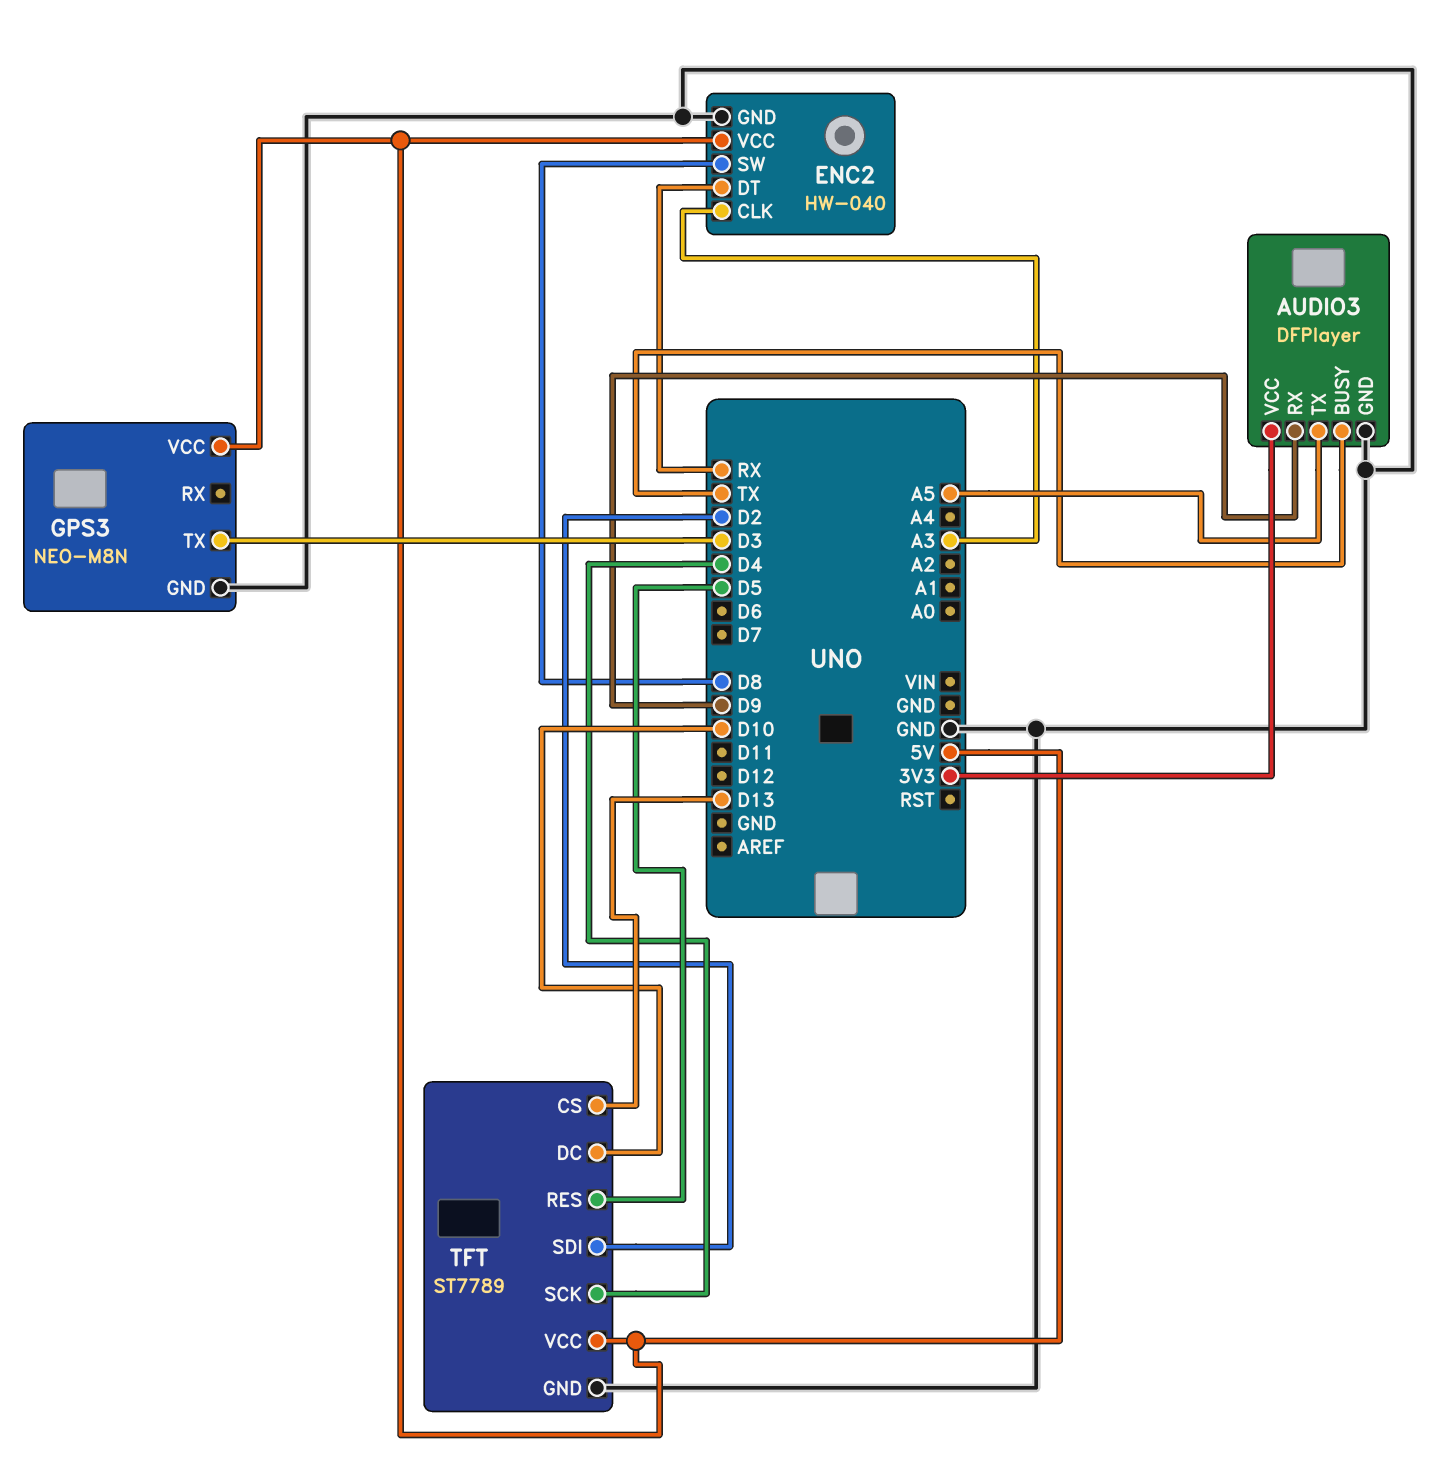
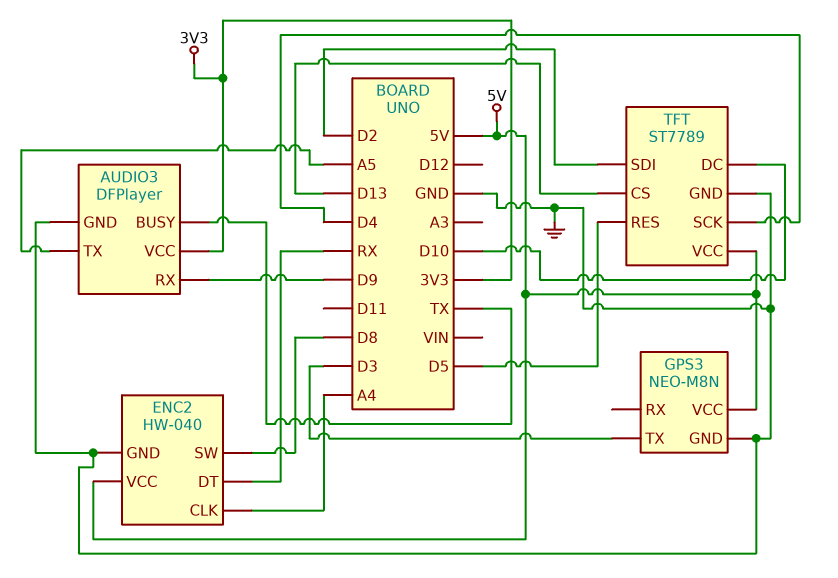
ENC2 pin CLK: A3 -> A4

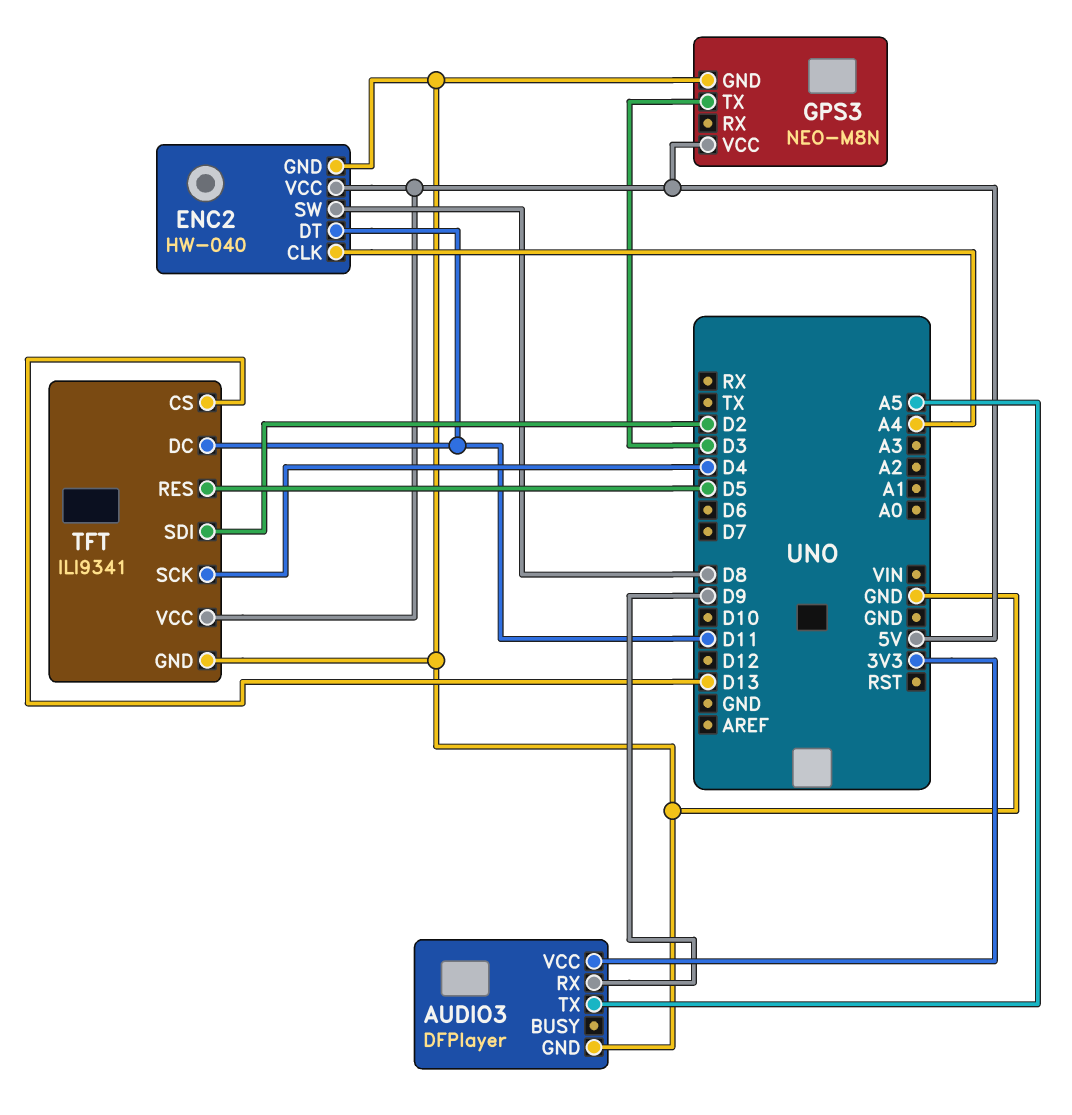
AUDIO3 pin BUSY: TX -> none
ENC2 pin DT: RX -> D11
TFT: ST7789 -> ILI9341
TFT pin DC: D10 -> D11

